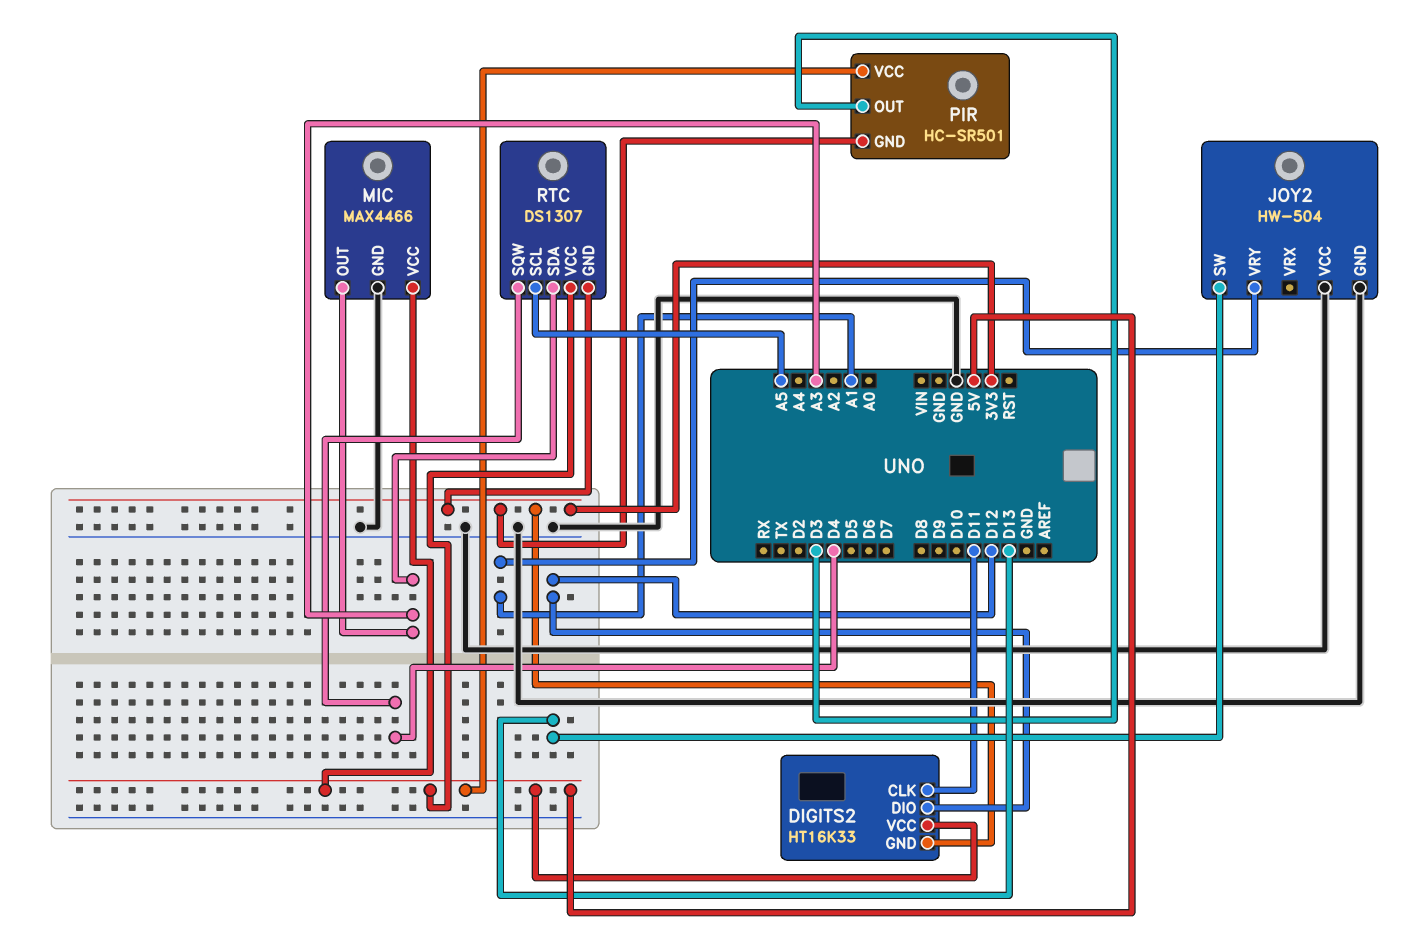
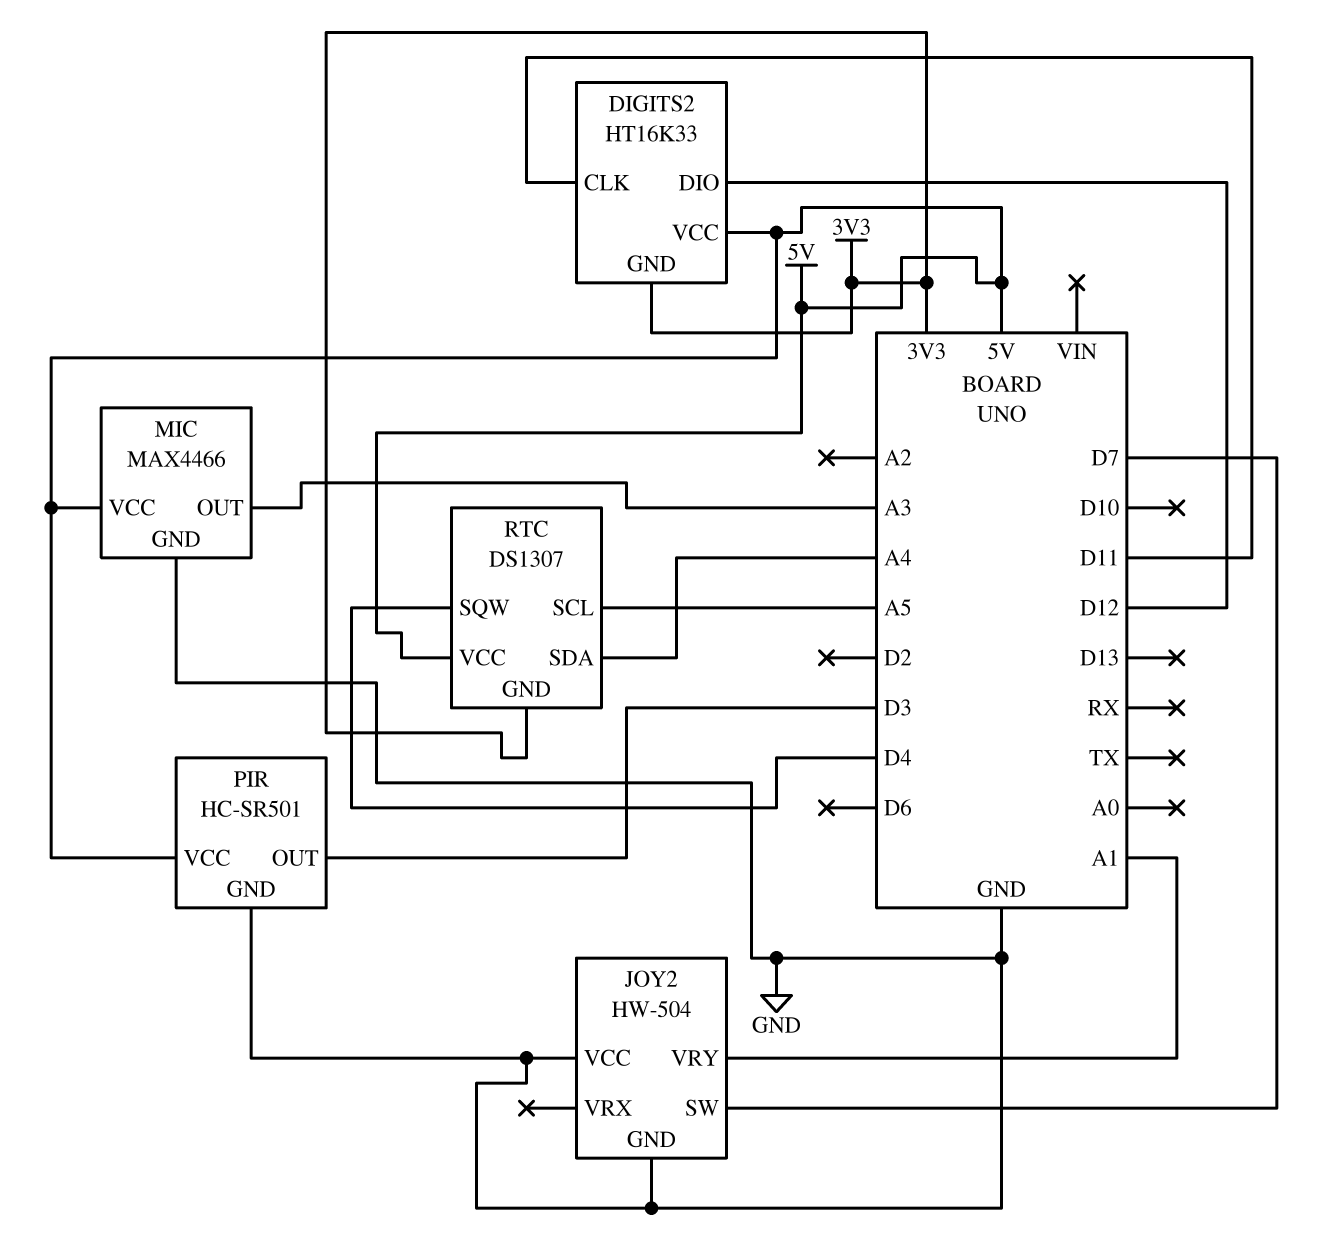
JOY2 pin SW: D13 -> D7
PIR pin GND: 3V3 -> GND
RTC pin SDA: A3 -> A4

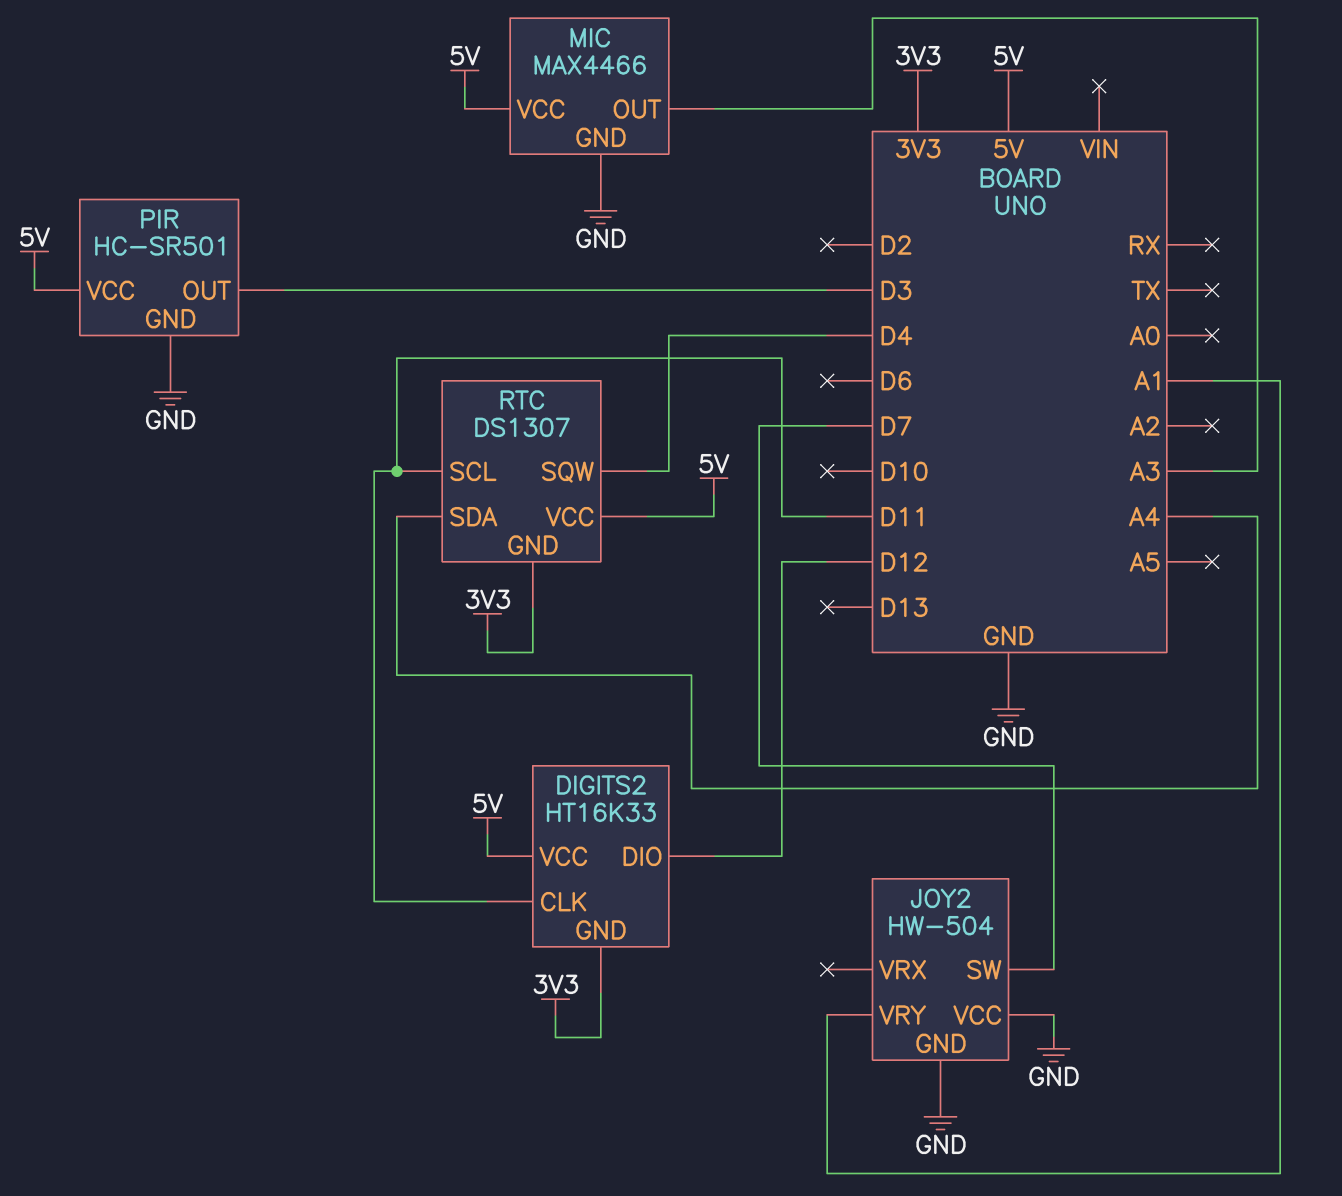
RTC pin SCL: A5 -> D11

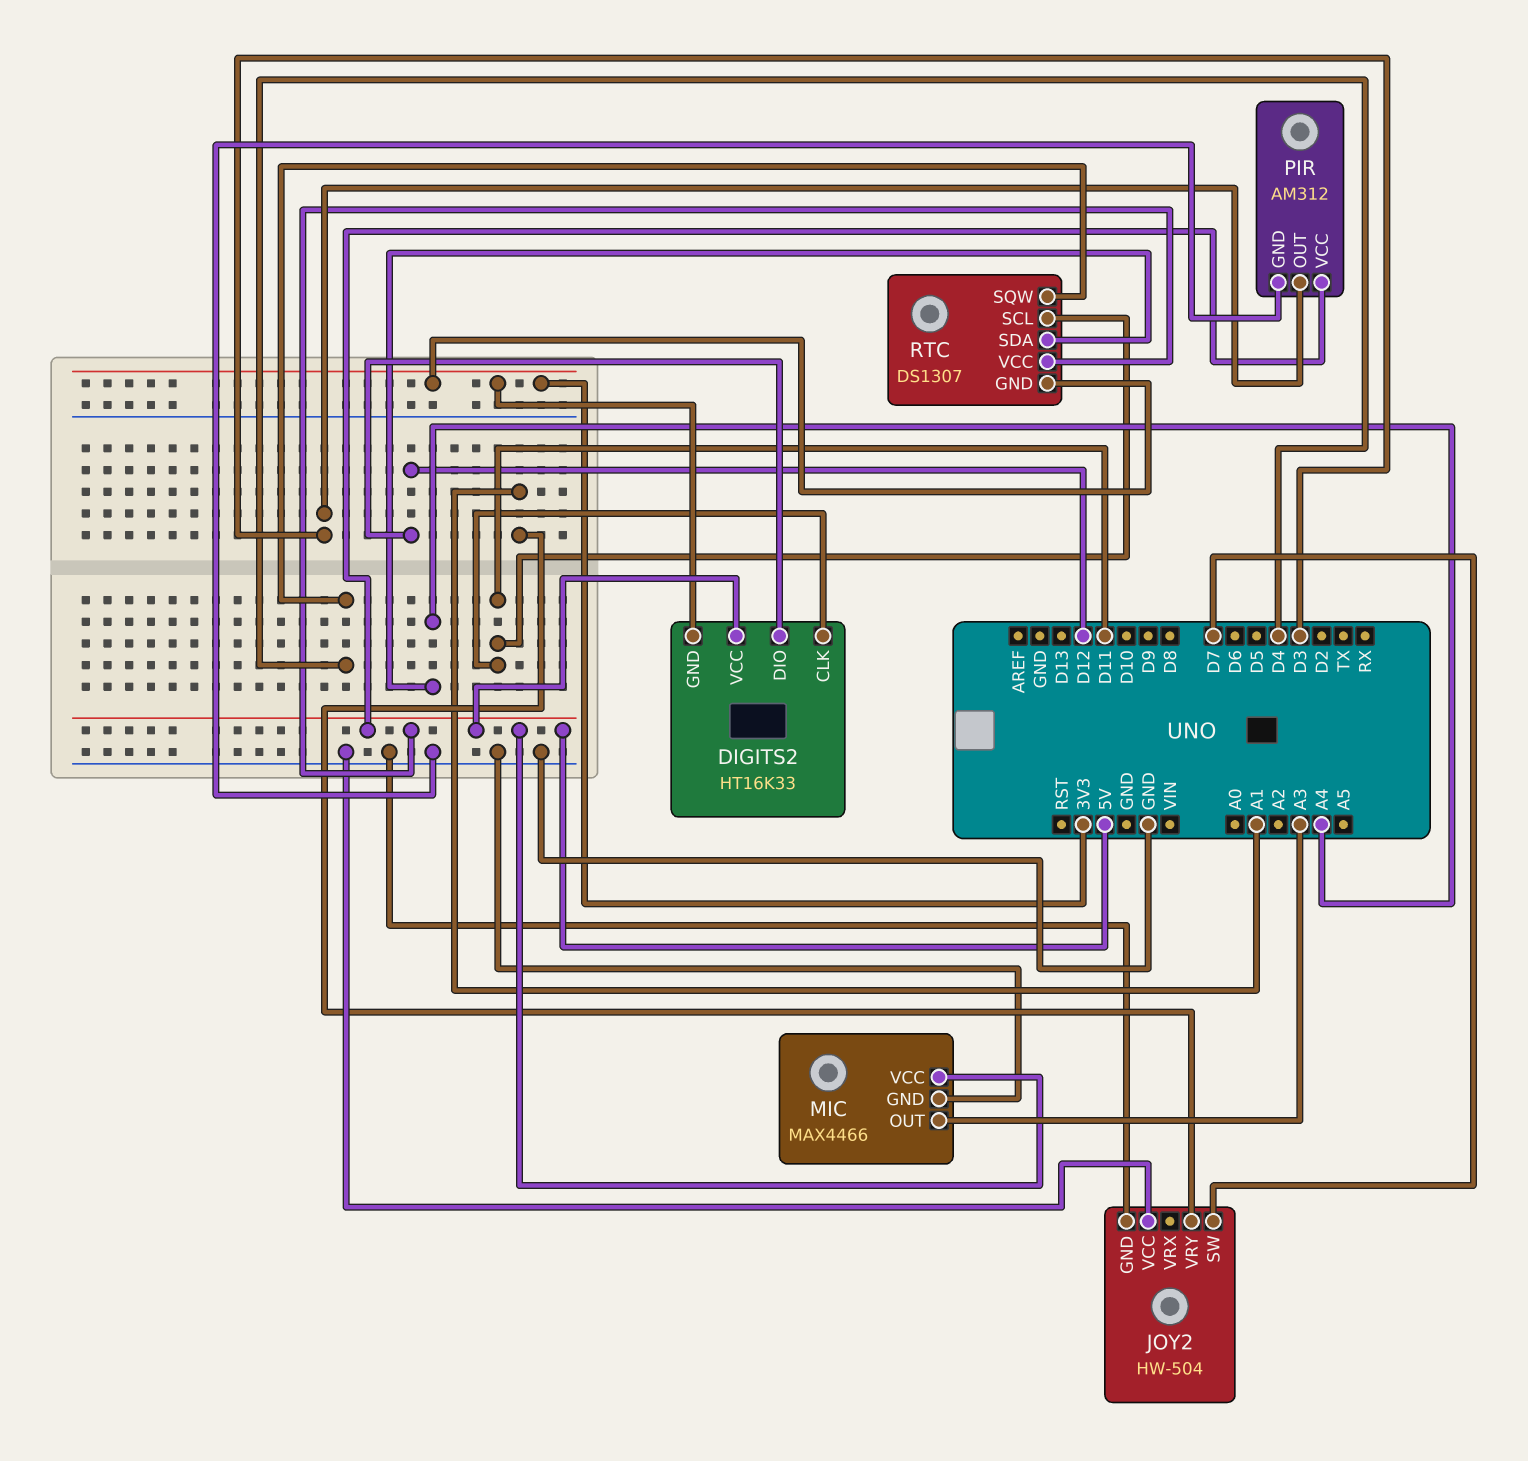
PIR: HC-SR501 -> AM312

